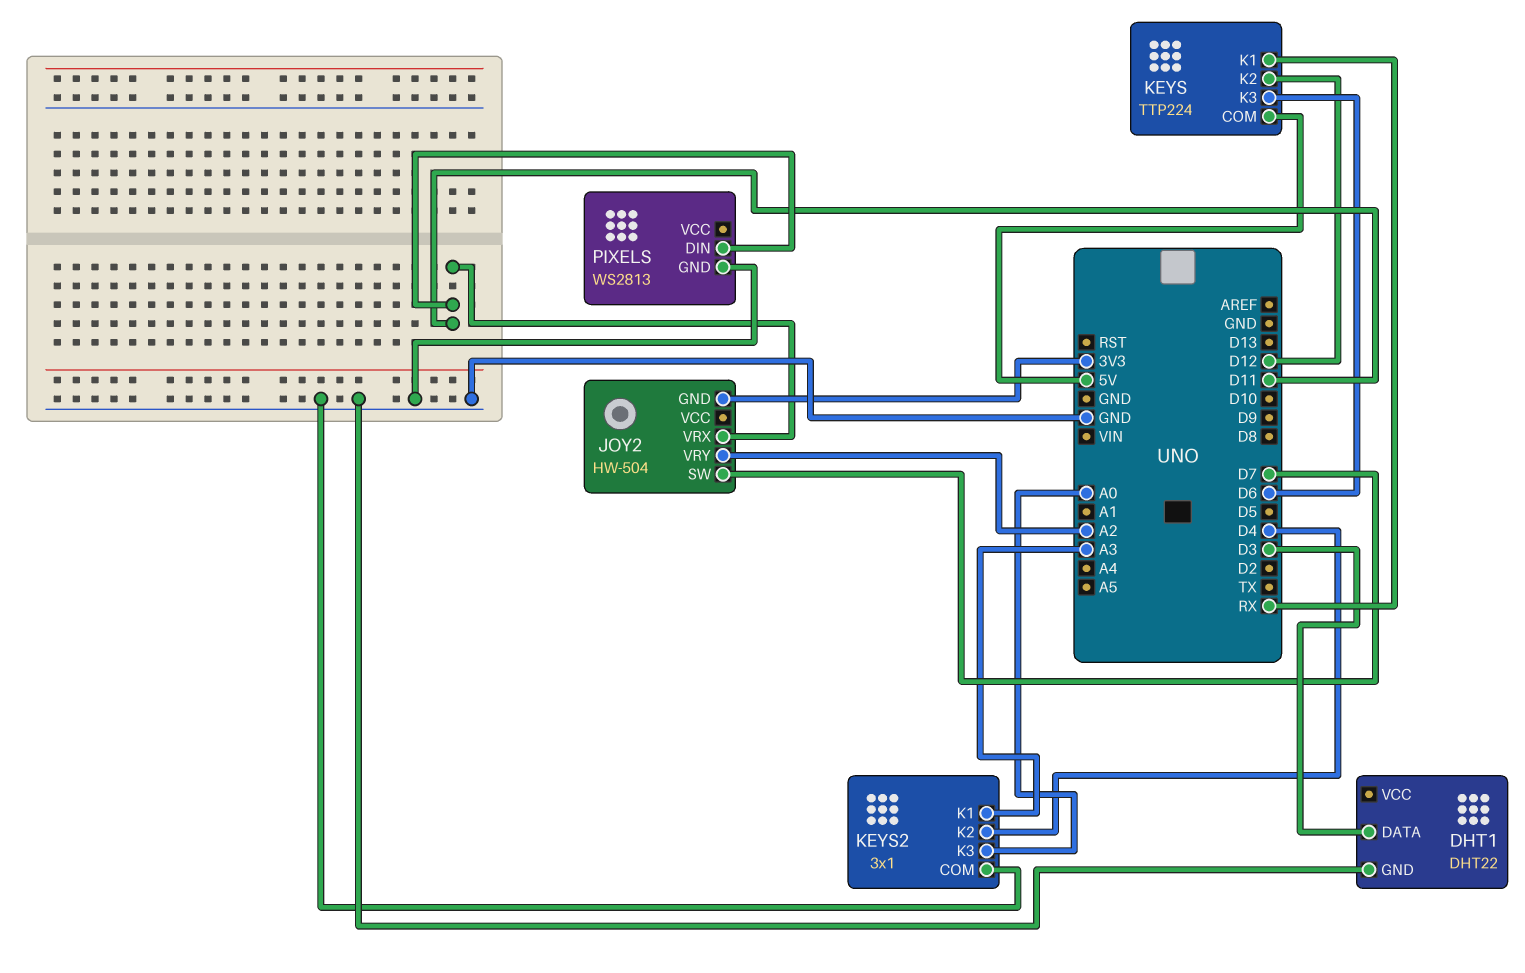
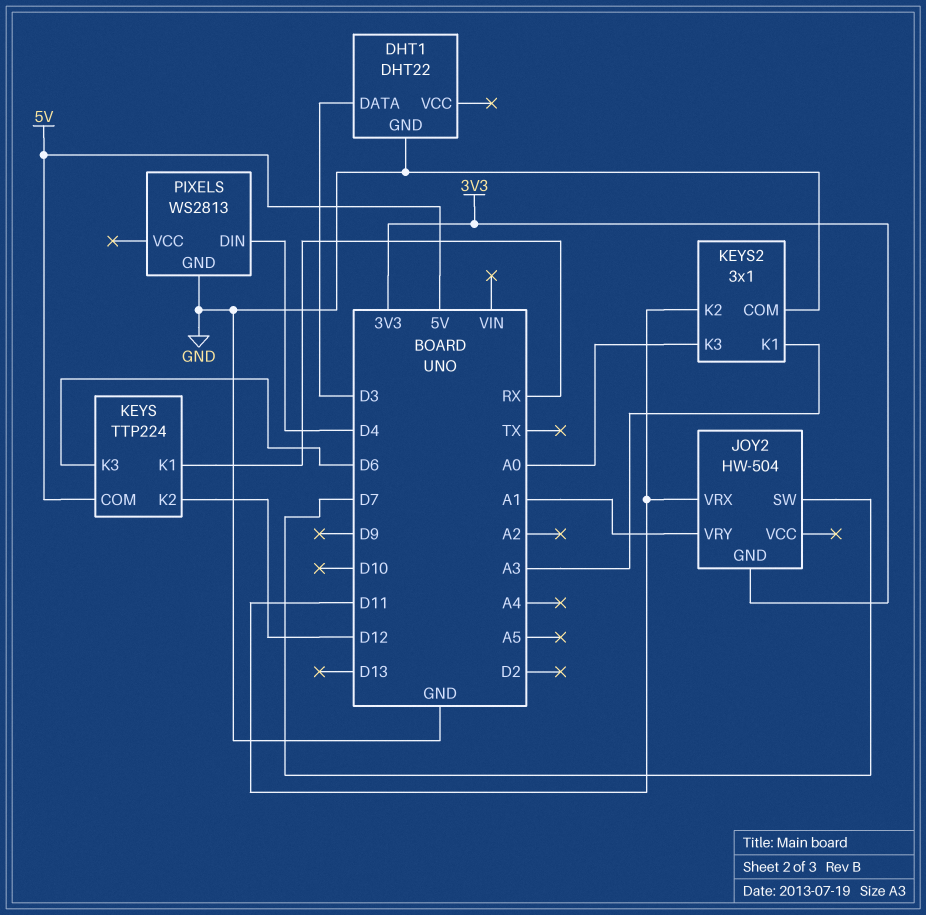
JOY2 pin VRY: A2 -> A1
KEYS2 pin K2: D4 -> D11
PIXELS pin DIN: D11 -> D4

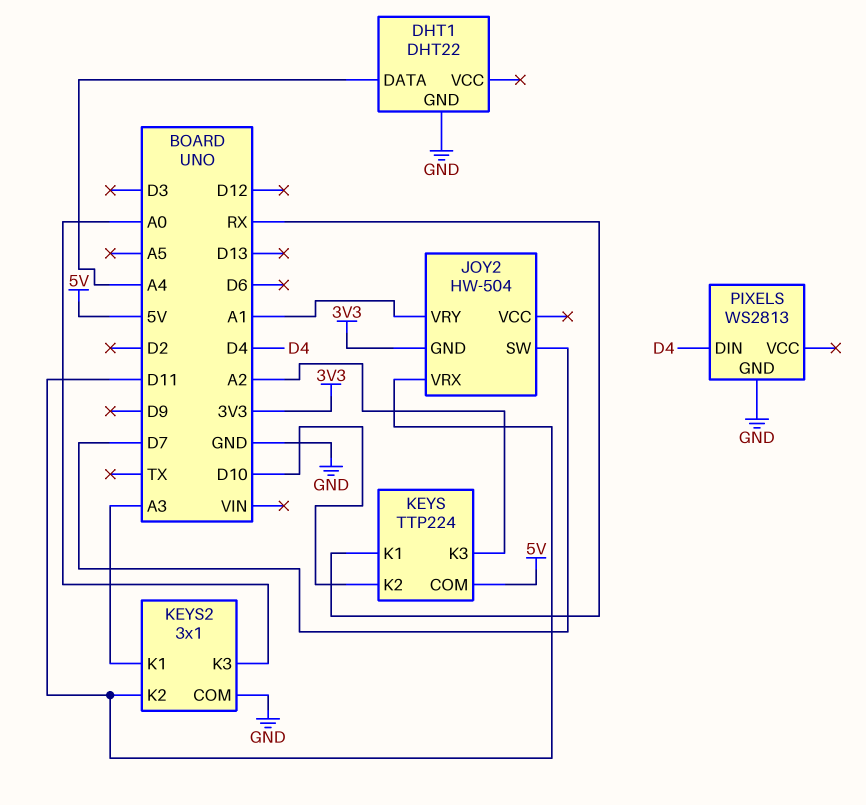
DHT1 pin DATA: D3 -> A4
KEYS pin K2: D12 -> D10
KEYS pin K3: D6 -> A2

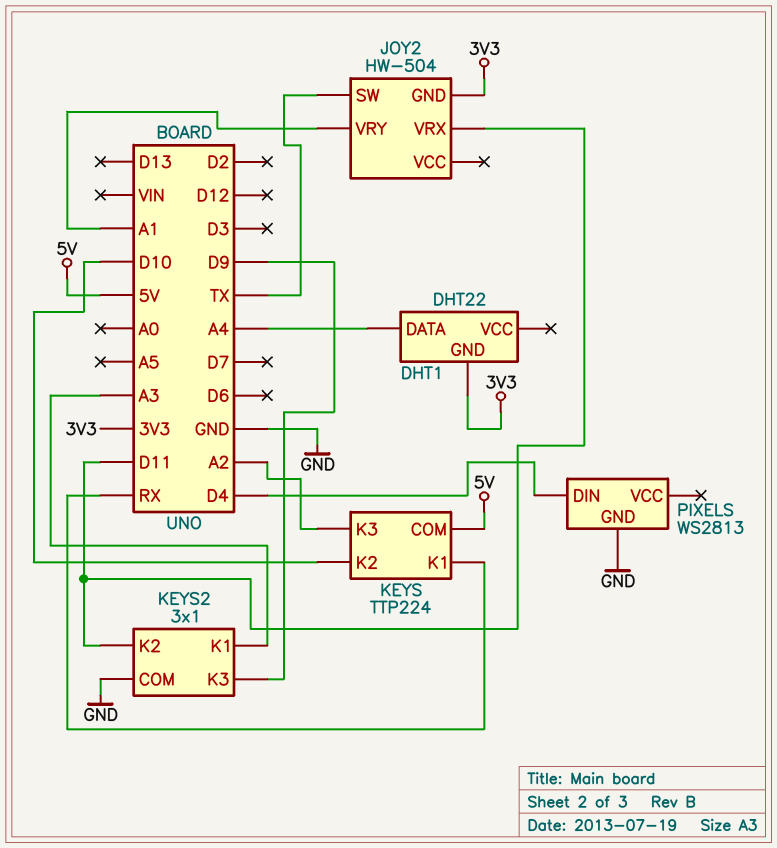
DHT1 pin GND: GND -> 3V3
JOY2 pin SW: D7 -> TX
KEYS2 pin K3: A0 -> D9

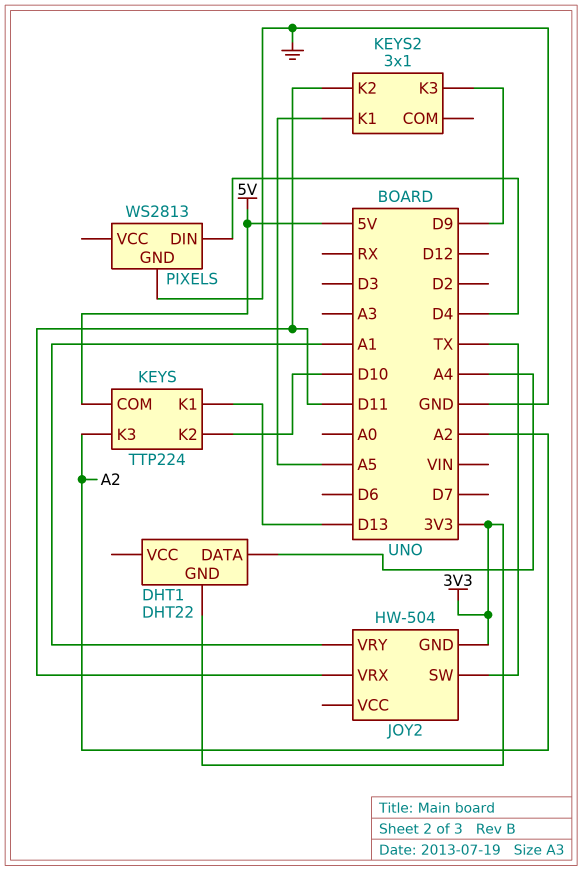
KEYS pin K1: RX -> D13
KEYS2 pin COM: GND -> none
KEYS2 pin K1: A3 -> A5

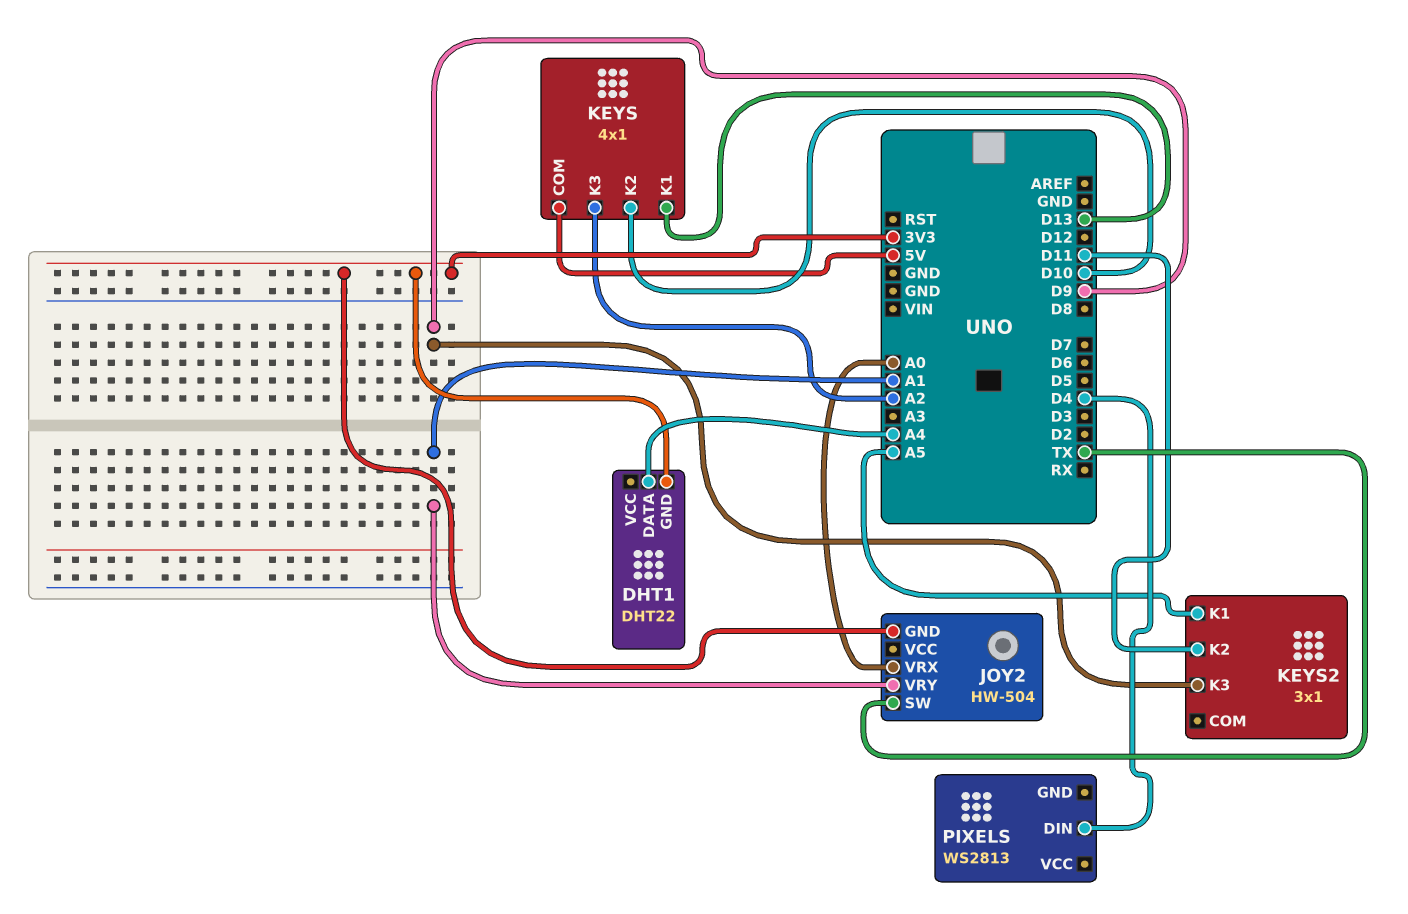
JOY2 pin VRX: D11 -> A0
KEYS: TTP224 -> 4x1
PIXELS pin GND: GND -> none

